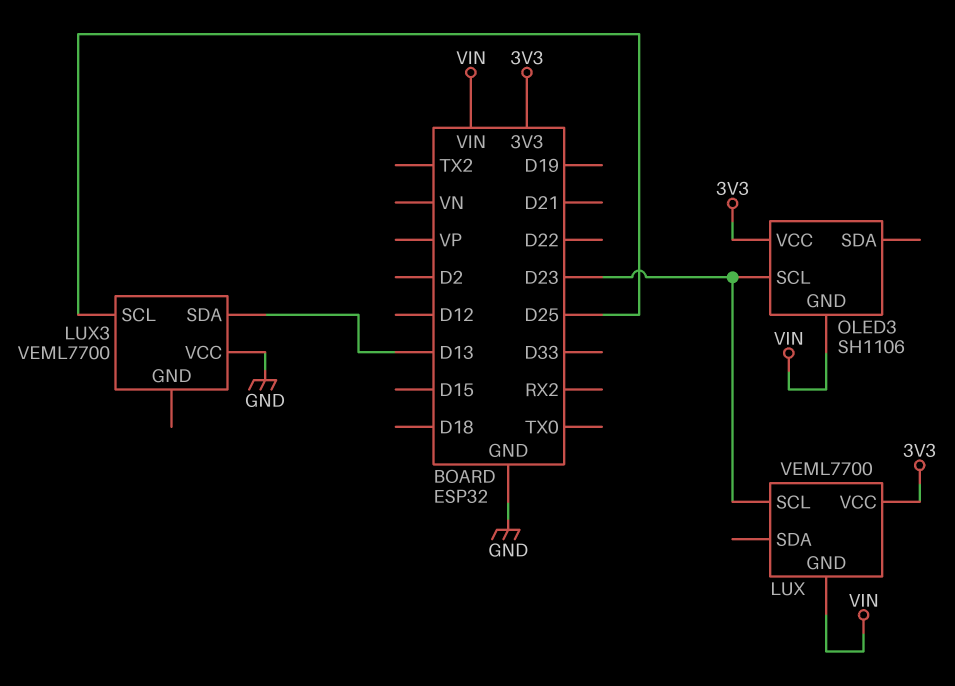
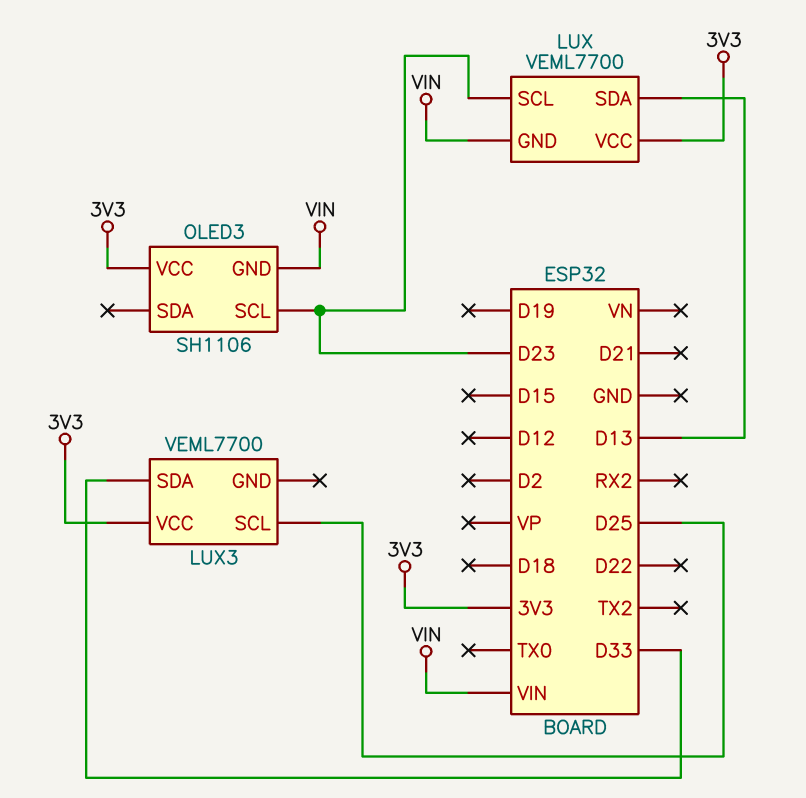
LUX pin SDA: none -> D13
LUX3 pin SDA: D13 -> D33
LUX3 pin VCC: GND -> 3V3

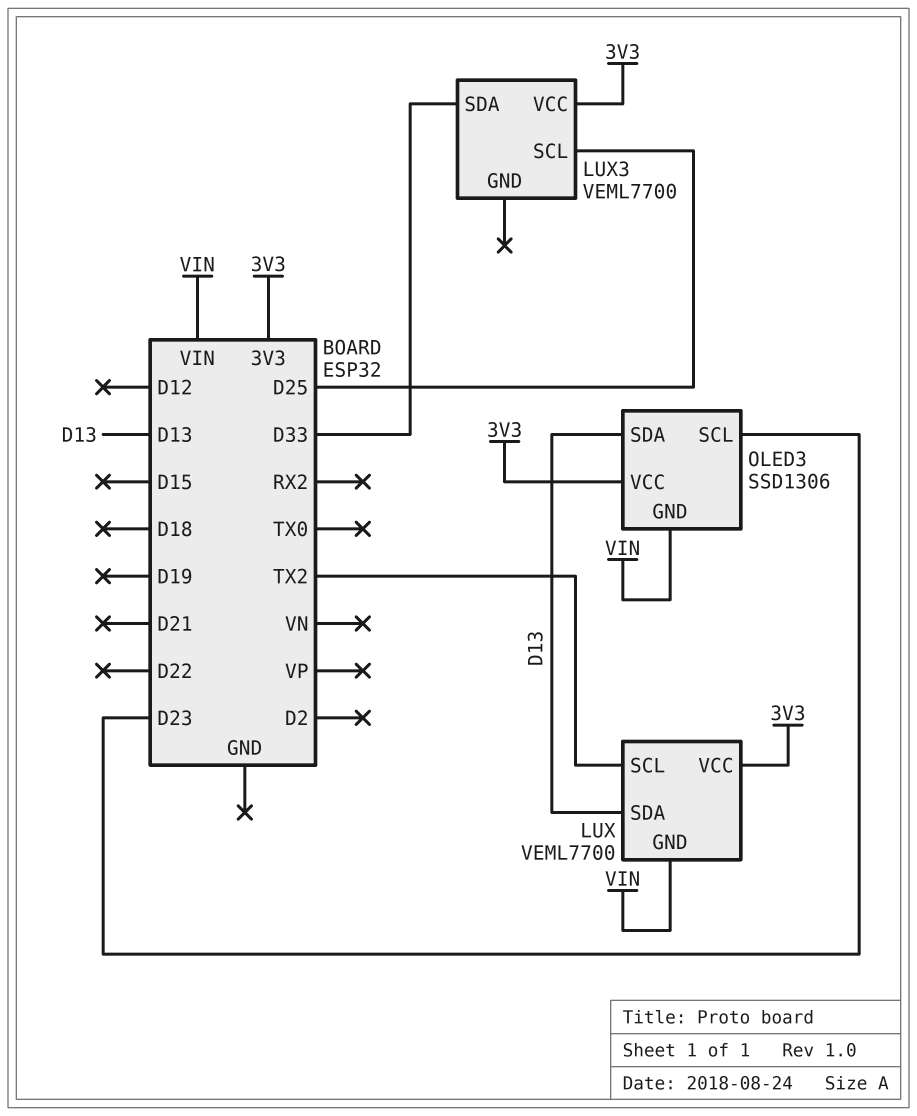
LUX pin SCL: D23 -> TX2
OLED3: SH1106 -> SSD1306
OLED3 pin SDA: none -> D13

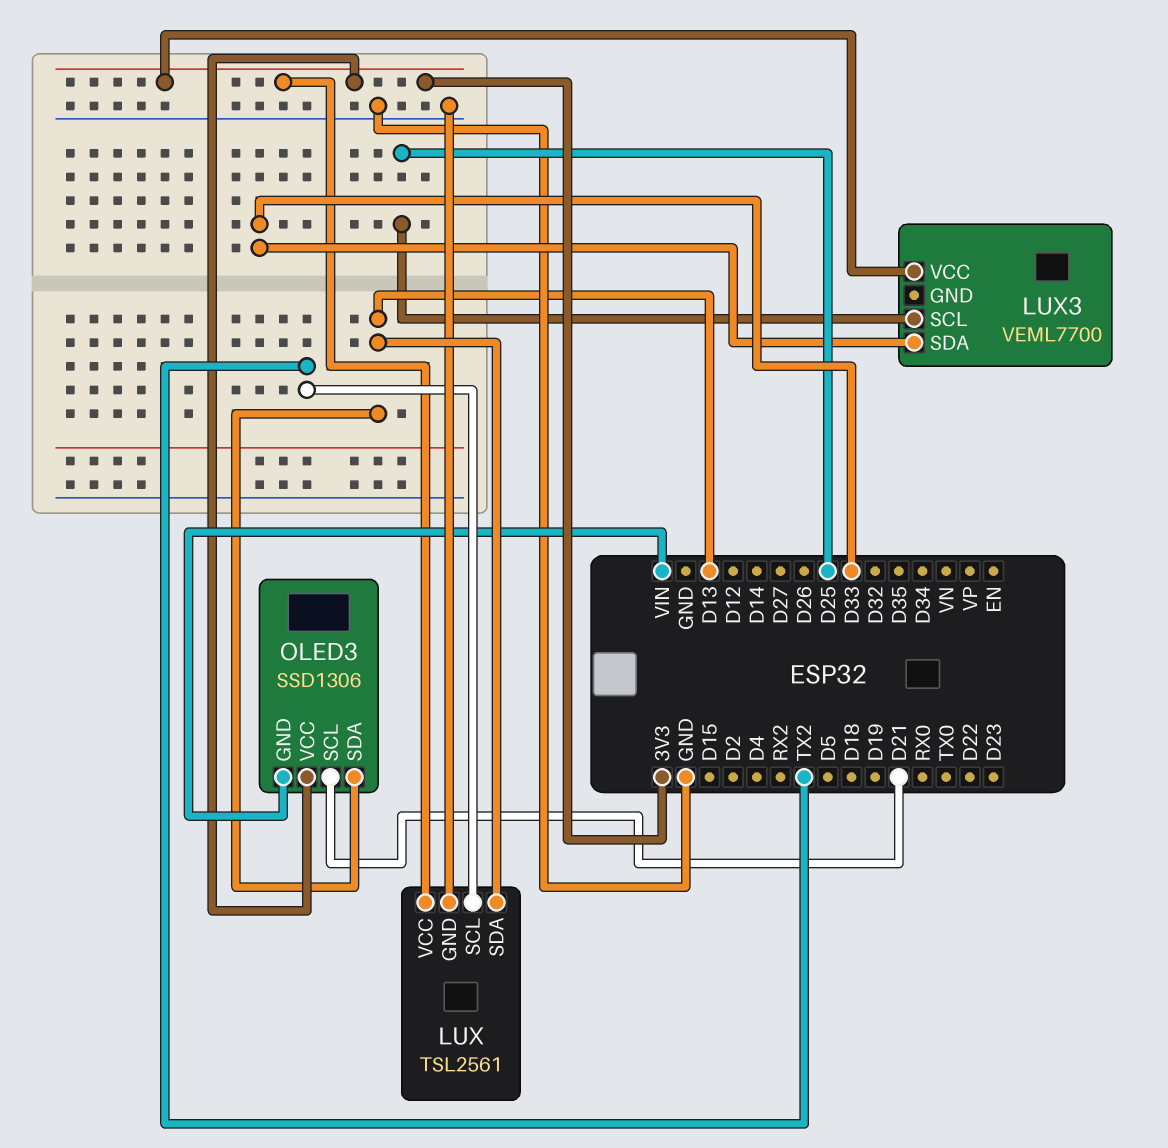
LUX: VEML7700 -> TSL2561
LUX pin GND: VIN -> GND
OLED3 pin SCL: D23 -> D21

